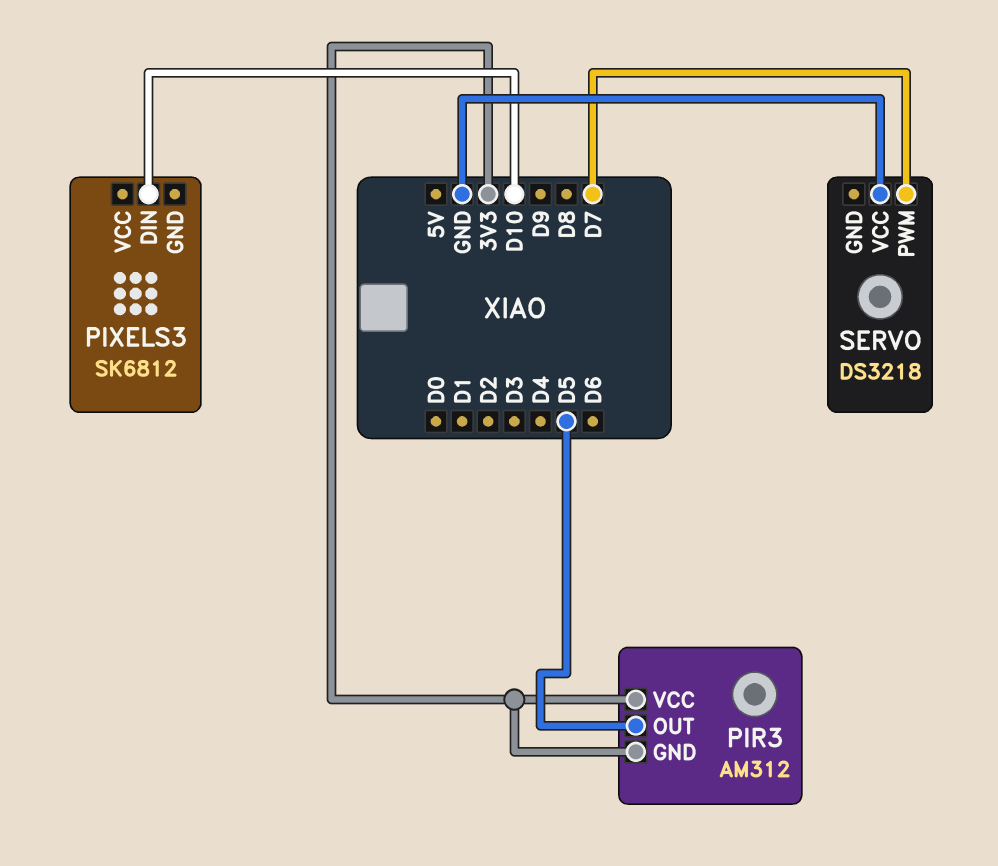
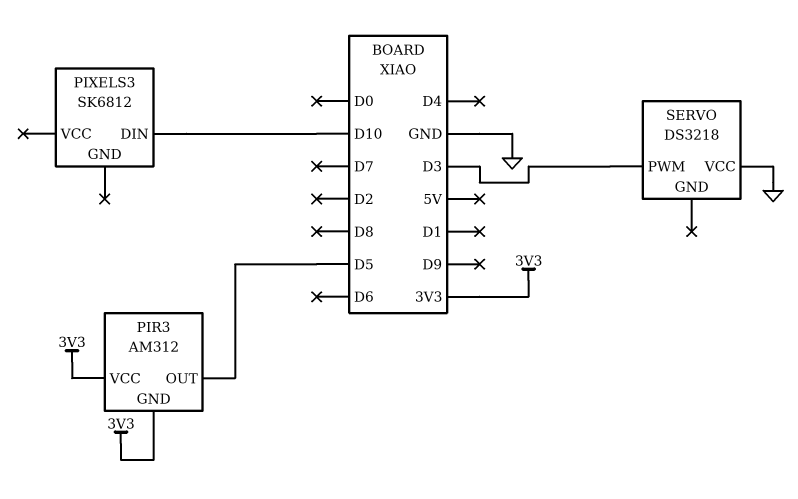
SERVO pin PWM: D7 -> D3

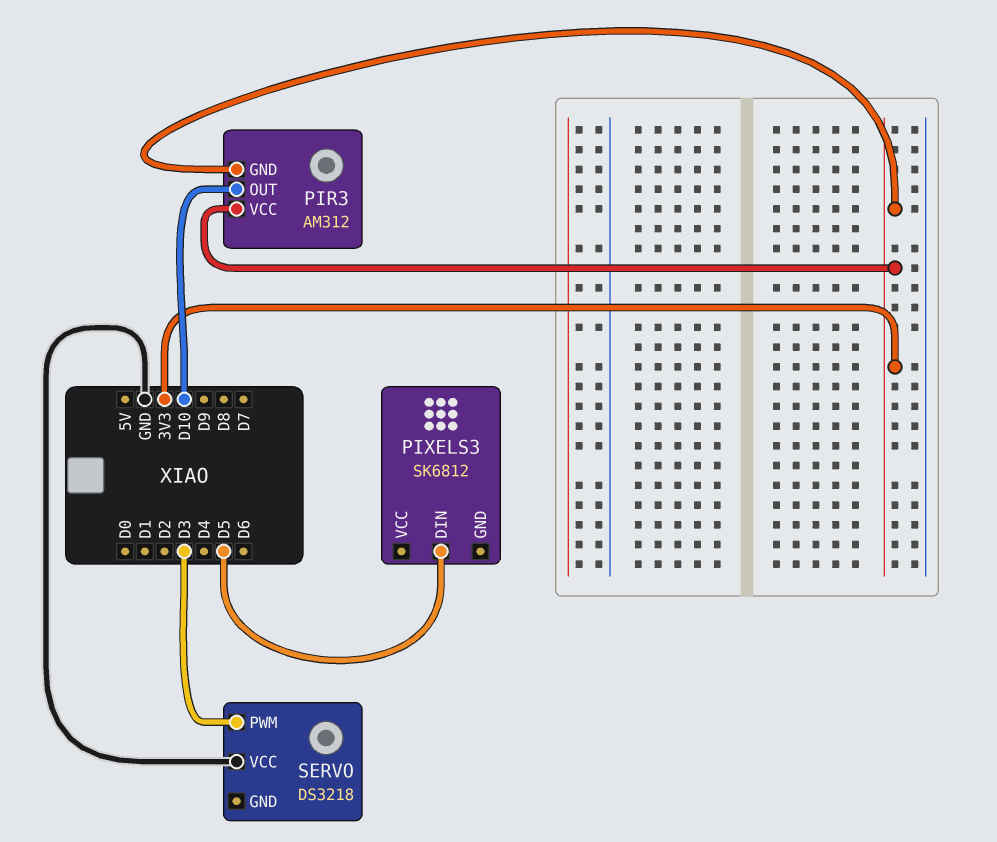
PIR3 pin OUT: D5 -> D10
PIXELS3 pin DIN: D10 -> D5

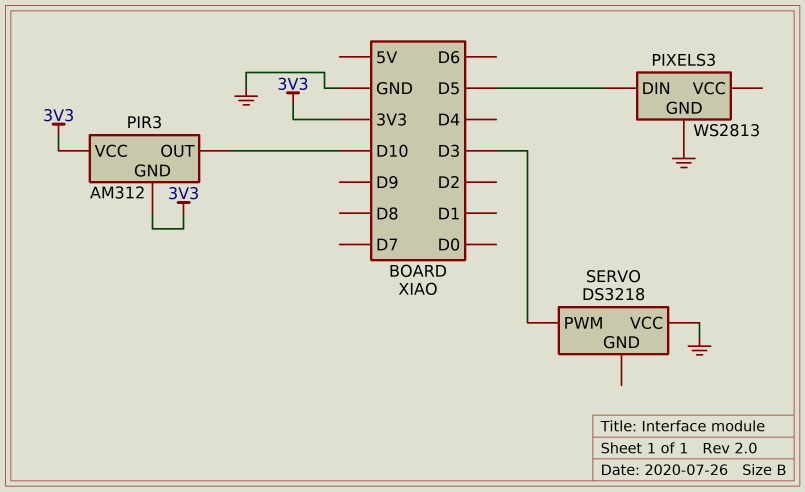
PIXELS3: SK6812 -> WS2813
PIXELS3 pin GND: none -> GND

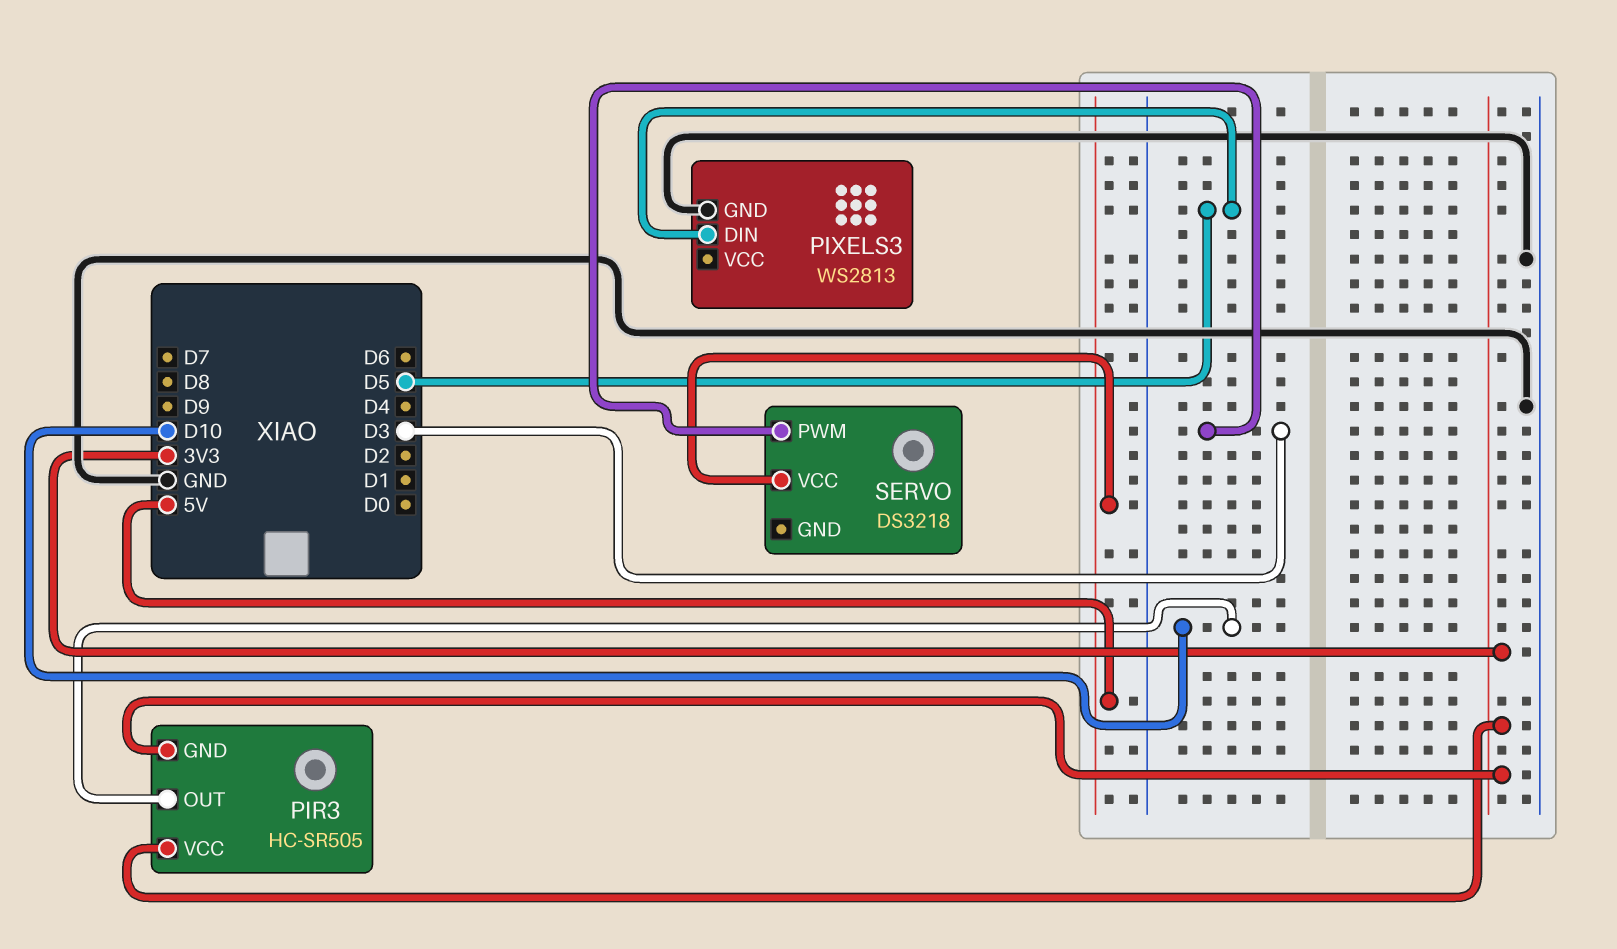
PIR3: AM312 -> HC-SR505
SERVO pin VCC: GND -> 5V

